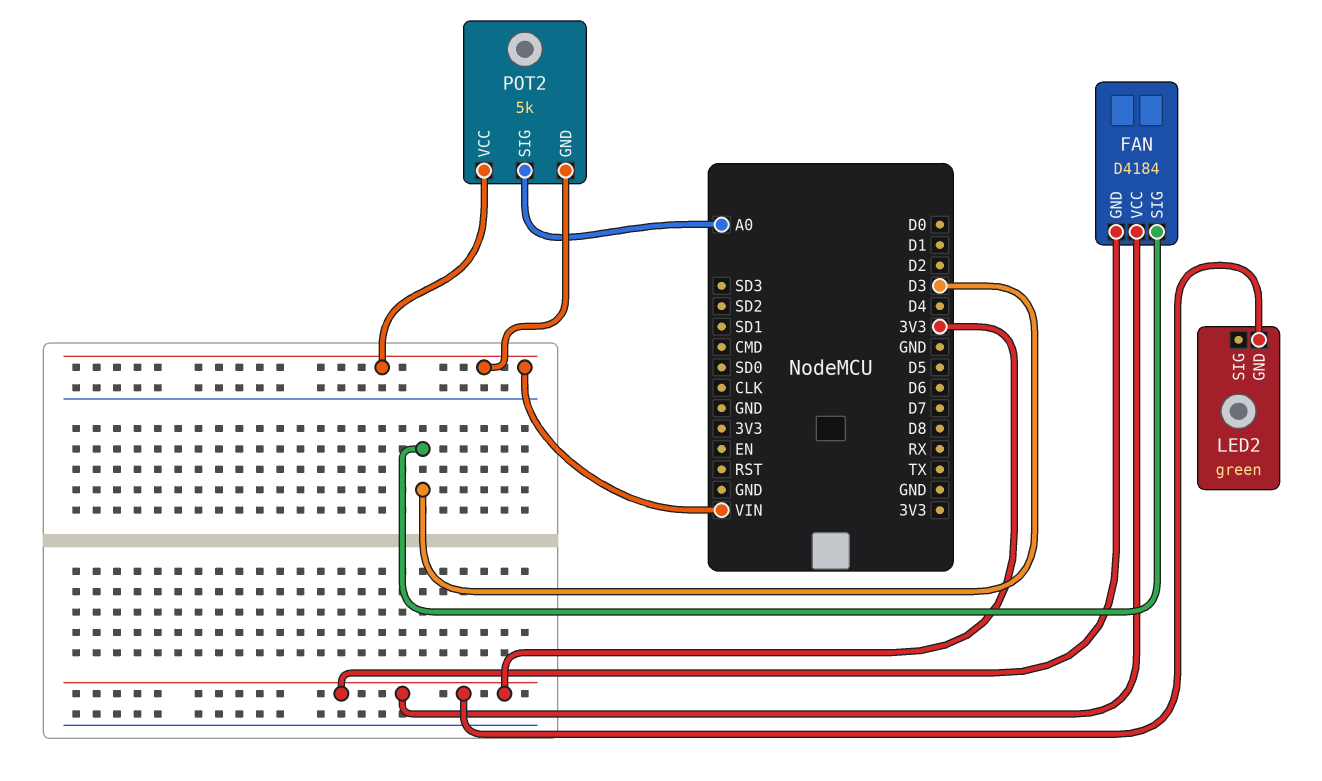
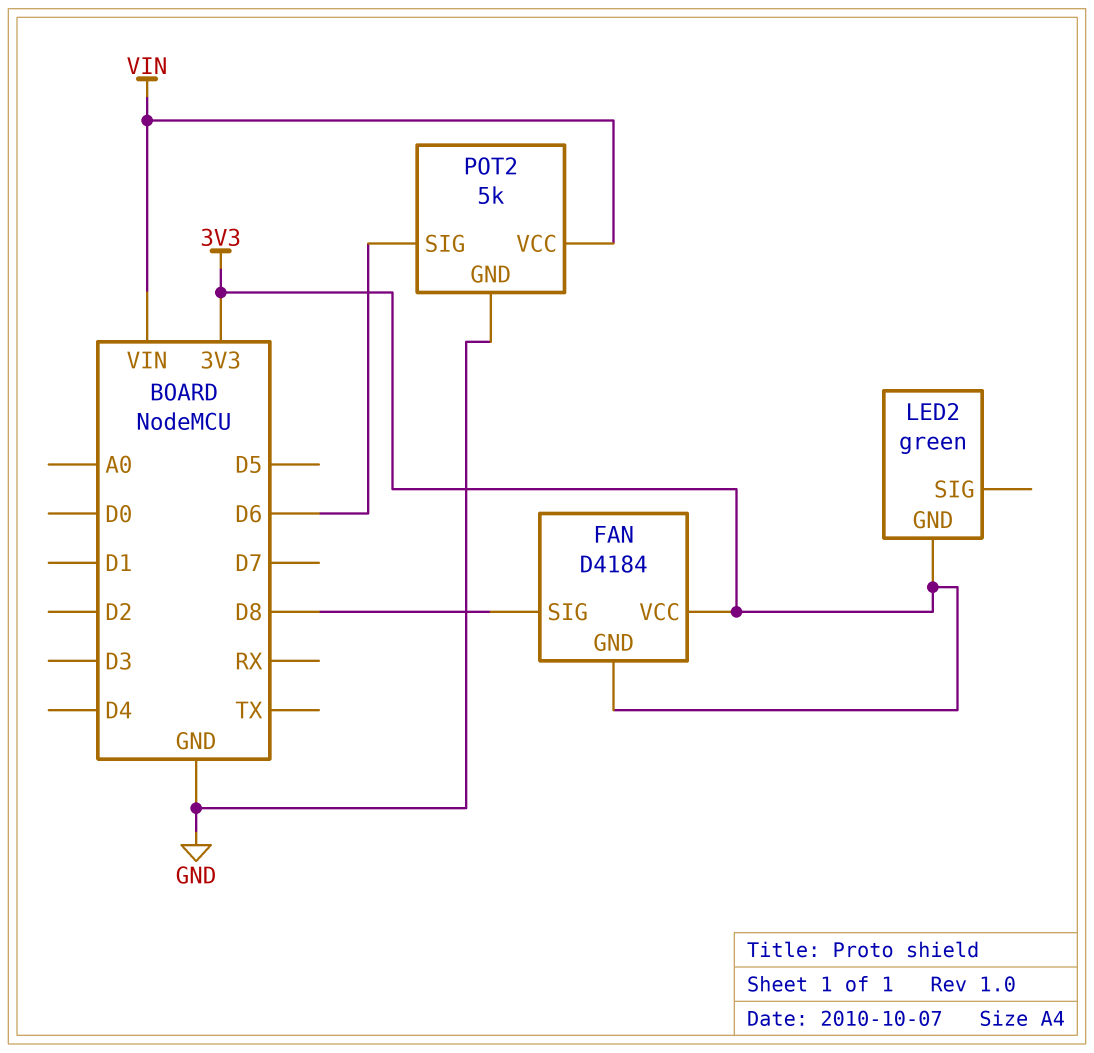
FAN pin SIG: D3 -> D8
POT2 pin GND: VIN -> GND
POT2 pin SIG: A0 -> D6

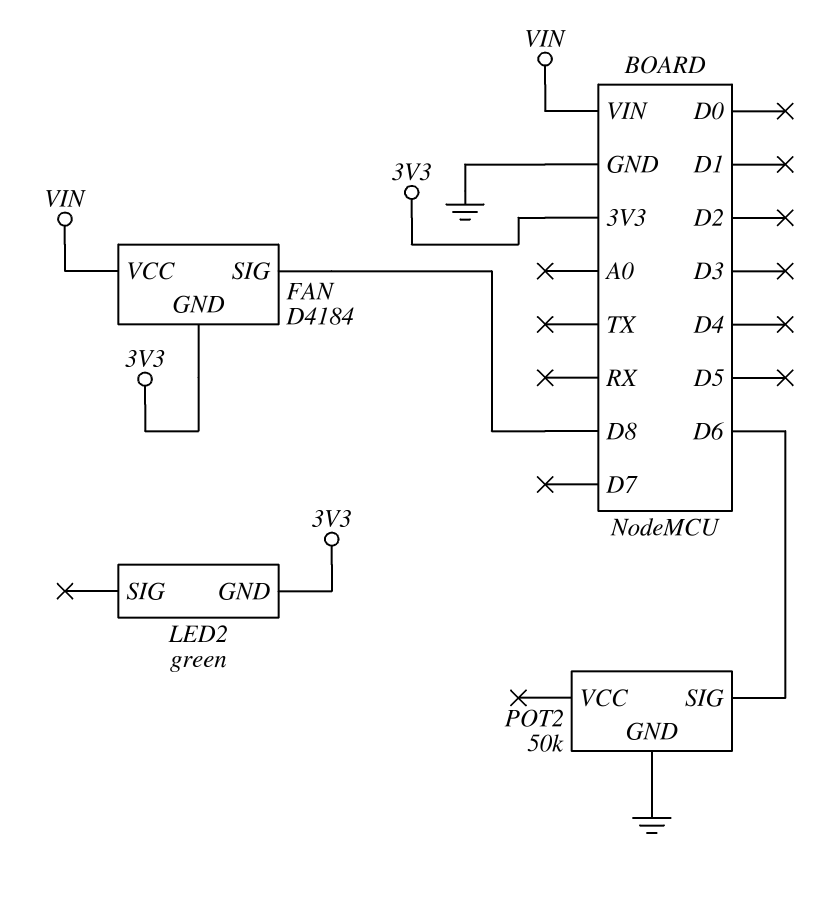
FAN pin VCC: 3V3 -> VIN
POT2: 5k -> 50k
POT2 pin VCC: VIN -> none

